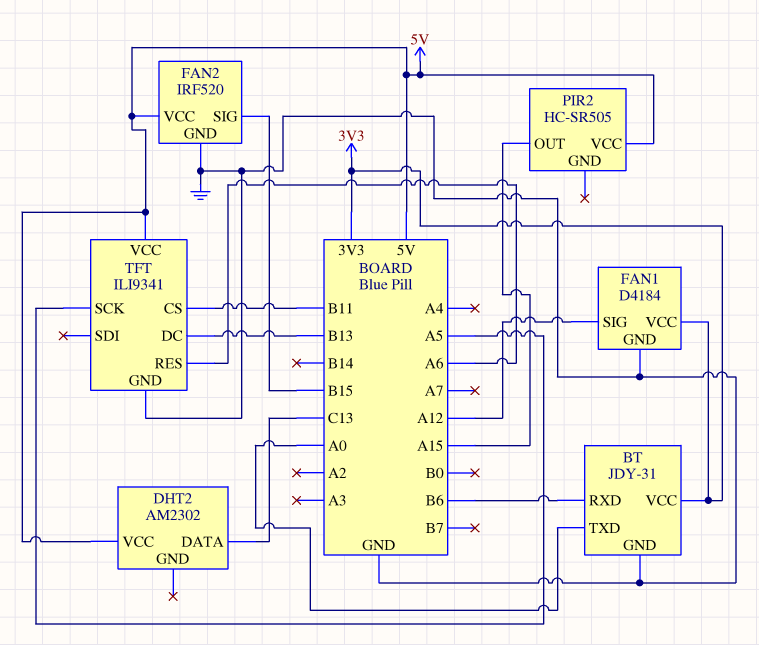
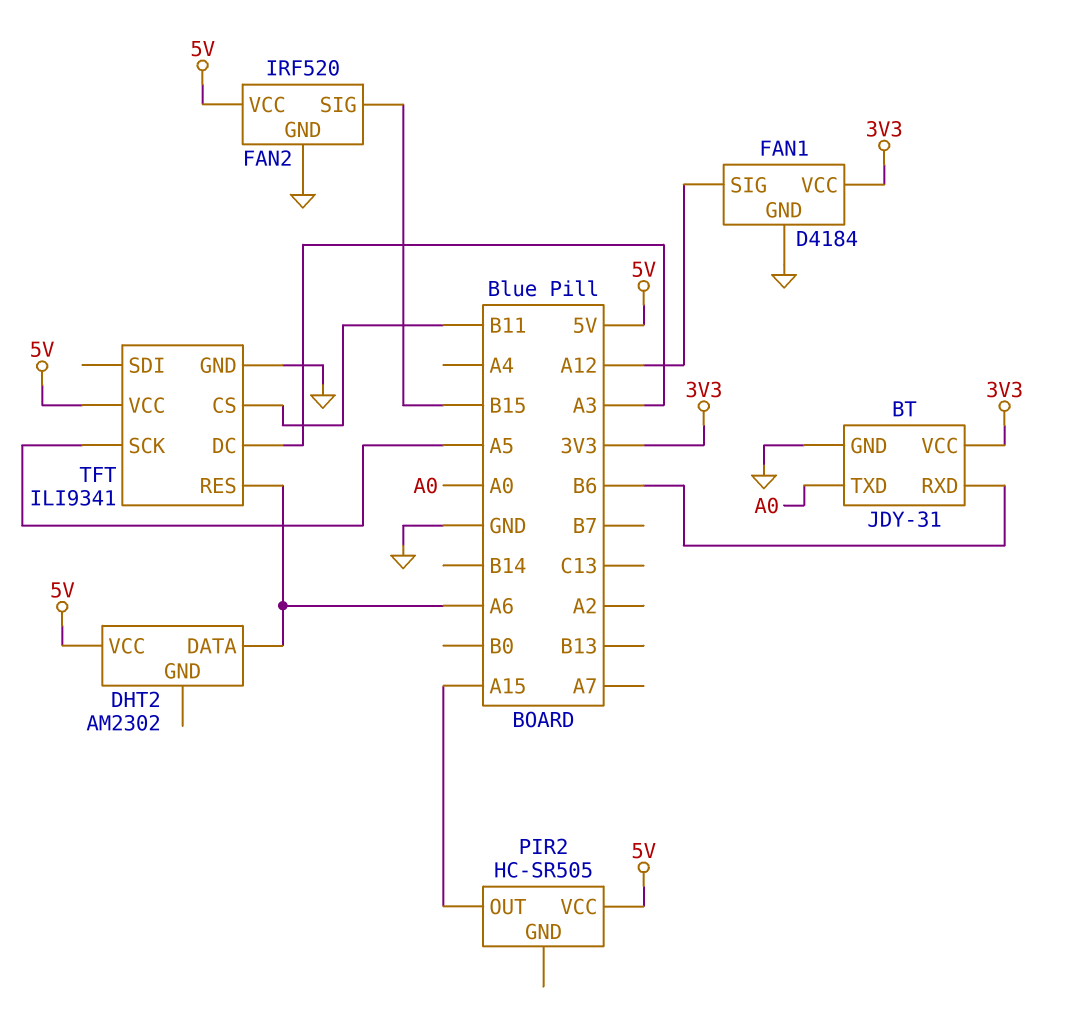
DHT2 pin DATA: C13 -> A6
TFT pin DC: B13 -> A3

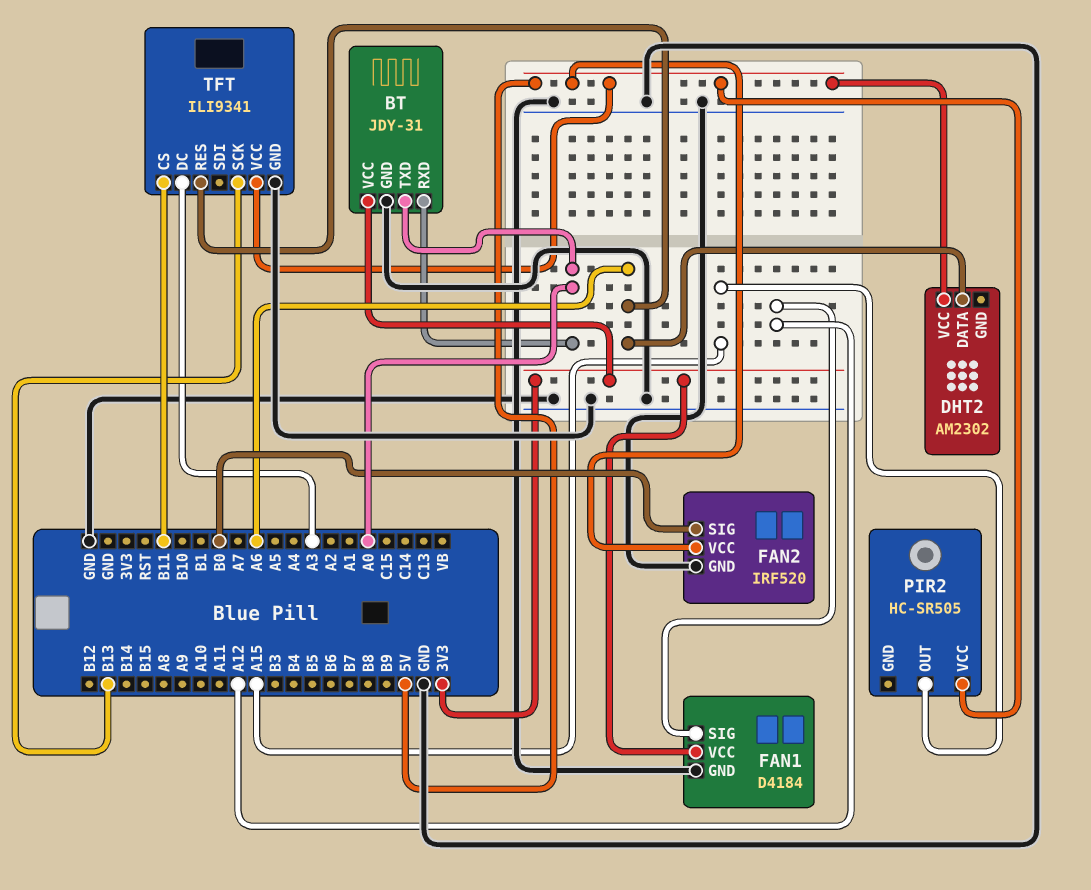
BT pin RXD: B6 -> A0
FAN2 pin SIG: B15 -> B0
TFT pin SCK: A5 -> B13

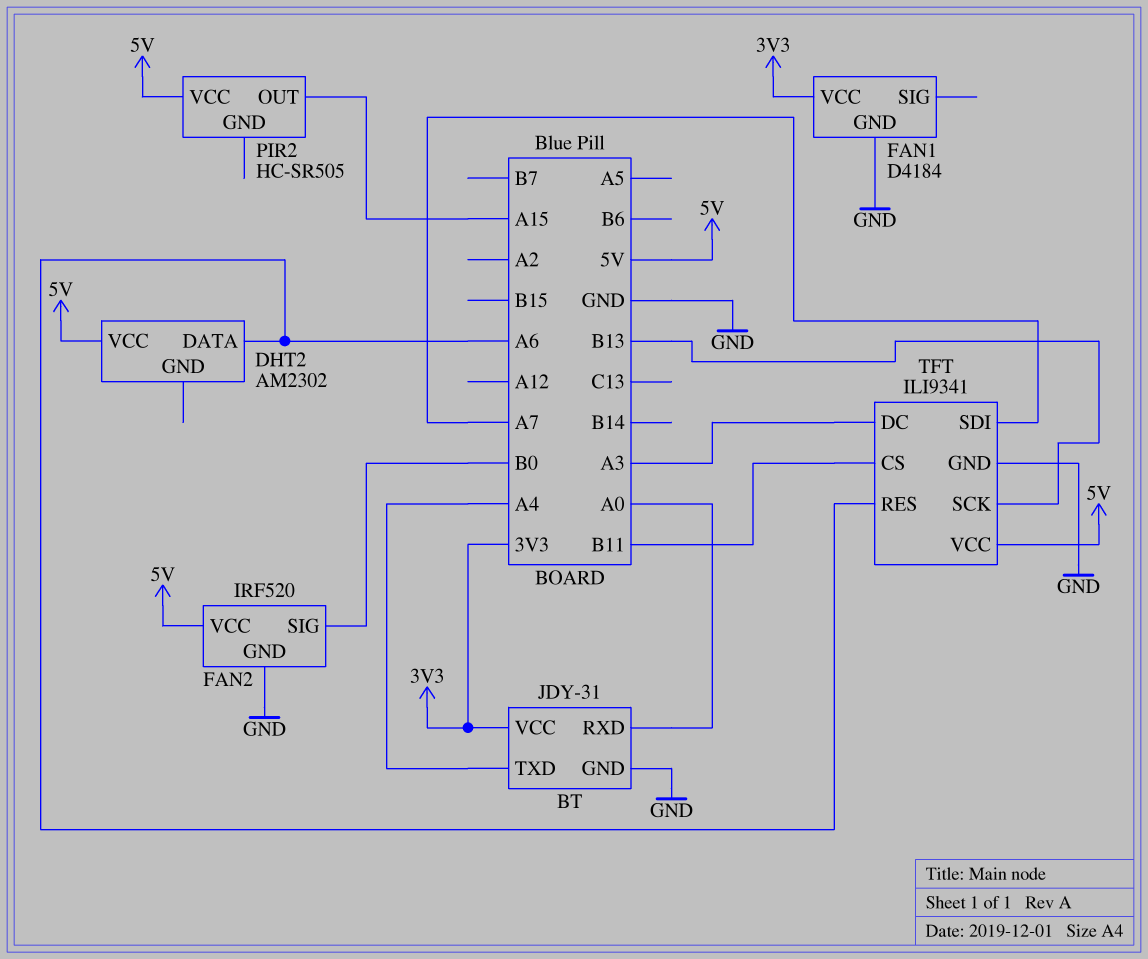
BT pin TXD: A0 -> A4
FAN1 pin SIG: A12 -> none
TFT pin SDI: none -> A7

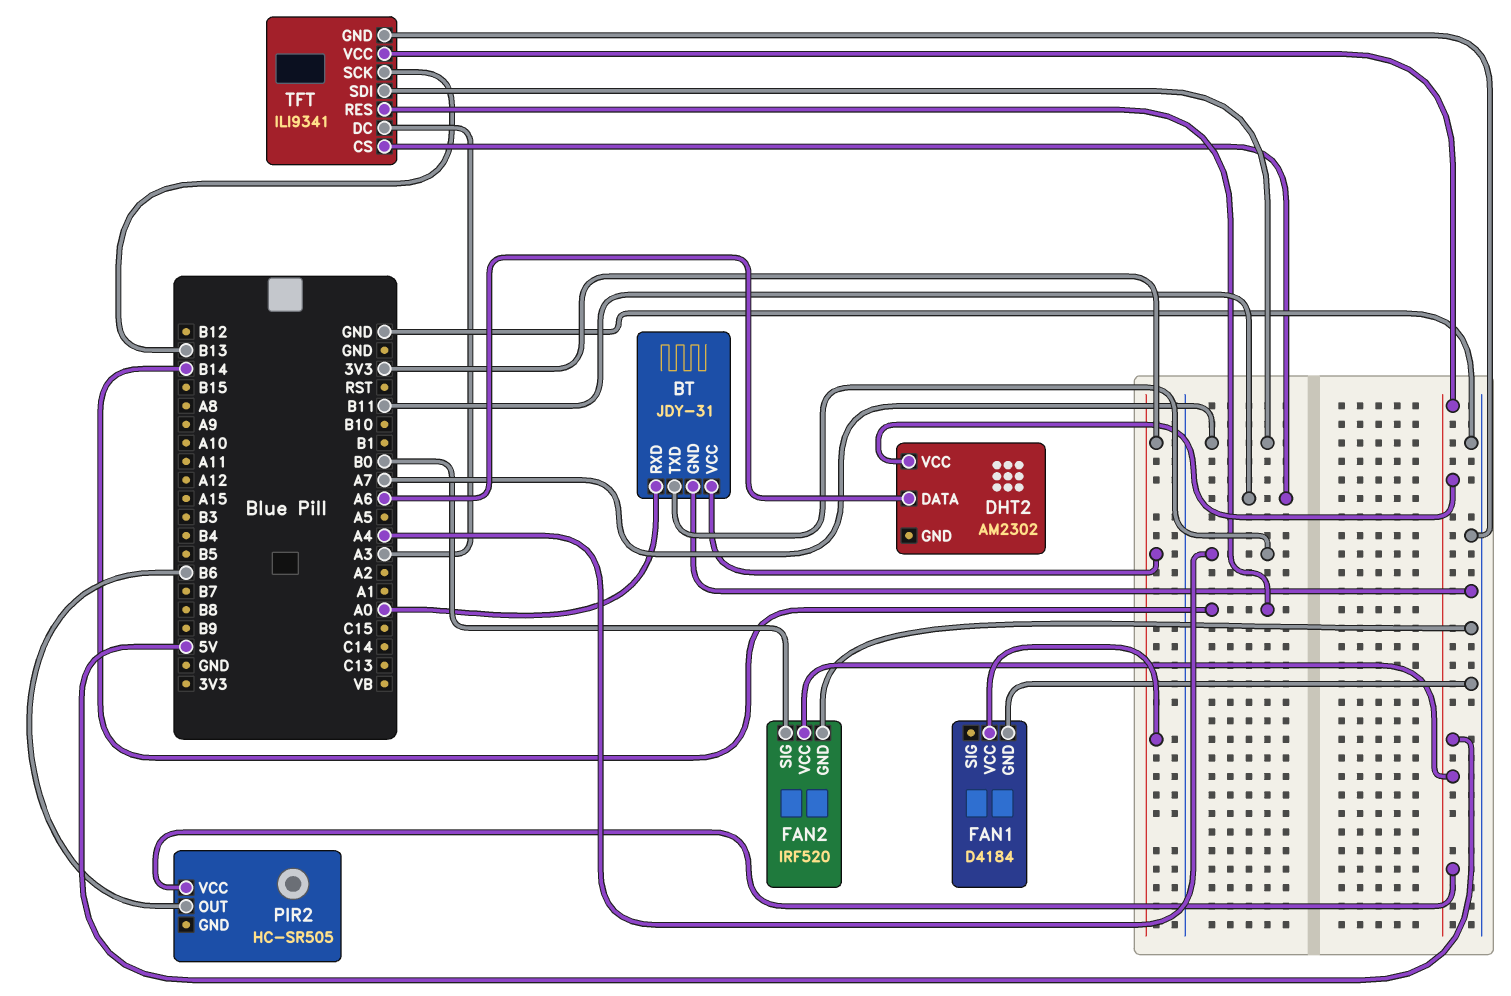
PIR2 pin OUT: A15 -> B6
TFT pin RES: A6 -> B14

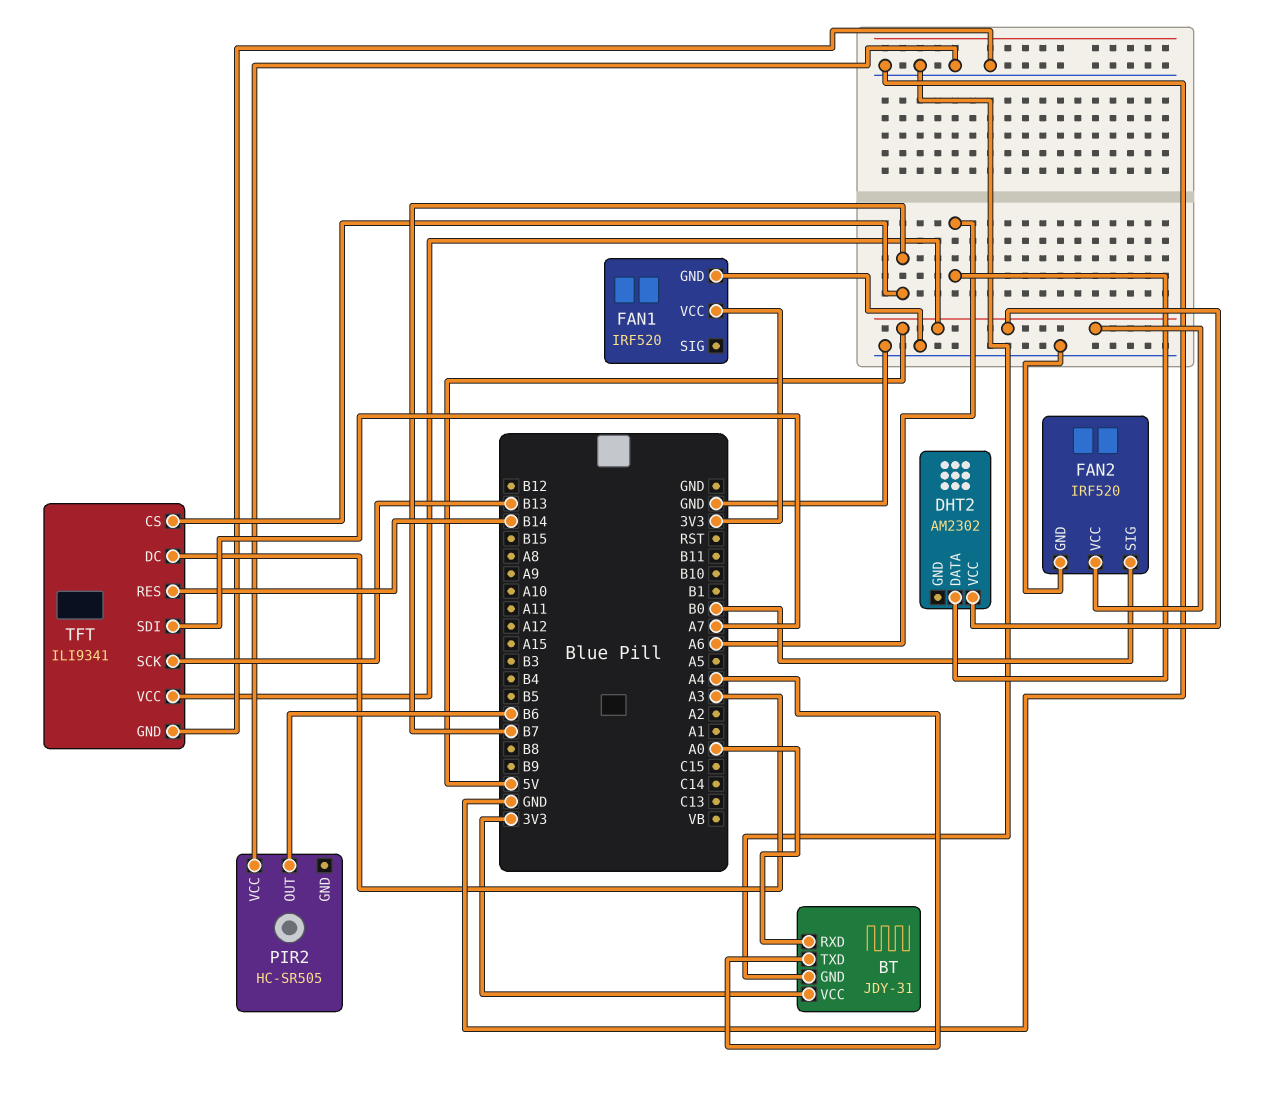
FAN1: D4184 -> IRF520
PIR2 pin VCC: 5V -> GND
TFT pin CS: B11 -> B7

